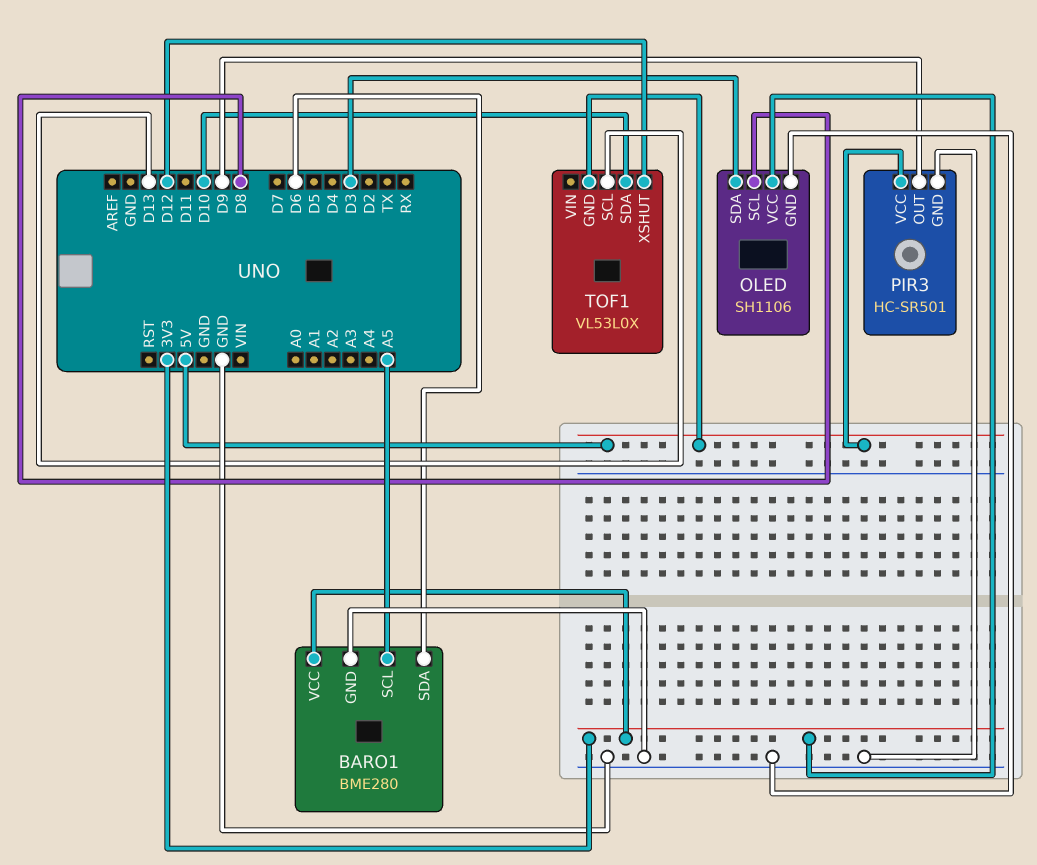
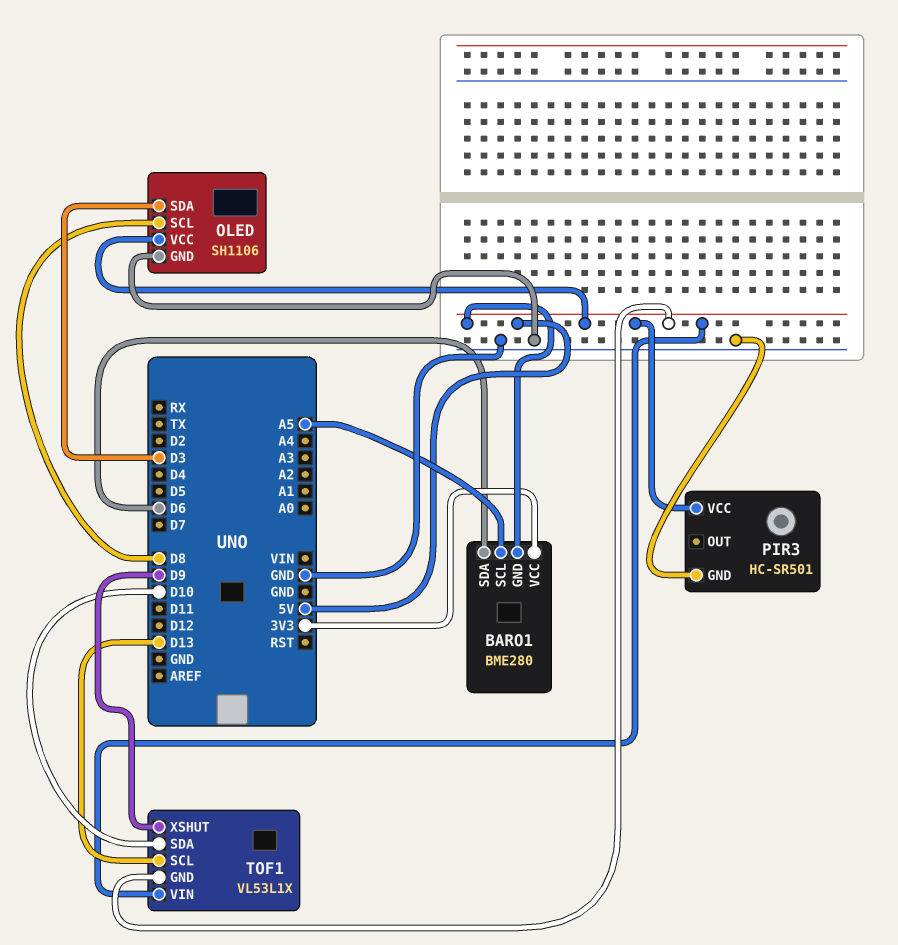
BARO1 pin GND: GND -> 5V
OLED pin VCC: 3V3 -> 5V
PIR3 pin OUT: D9 -> none
TOF1: VL53L0X -> VL53L1X
TOF1 pin VIN: none -> 5V
TOF1 pin XSHUT: D12 -> D9

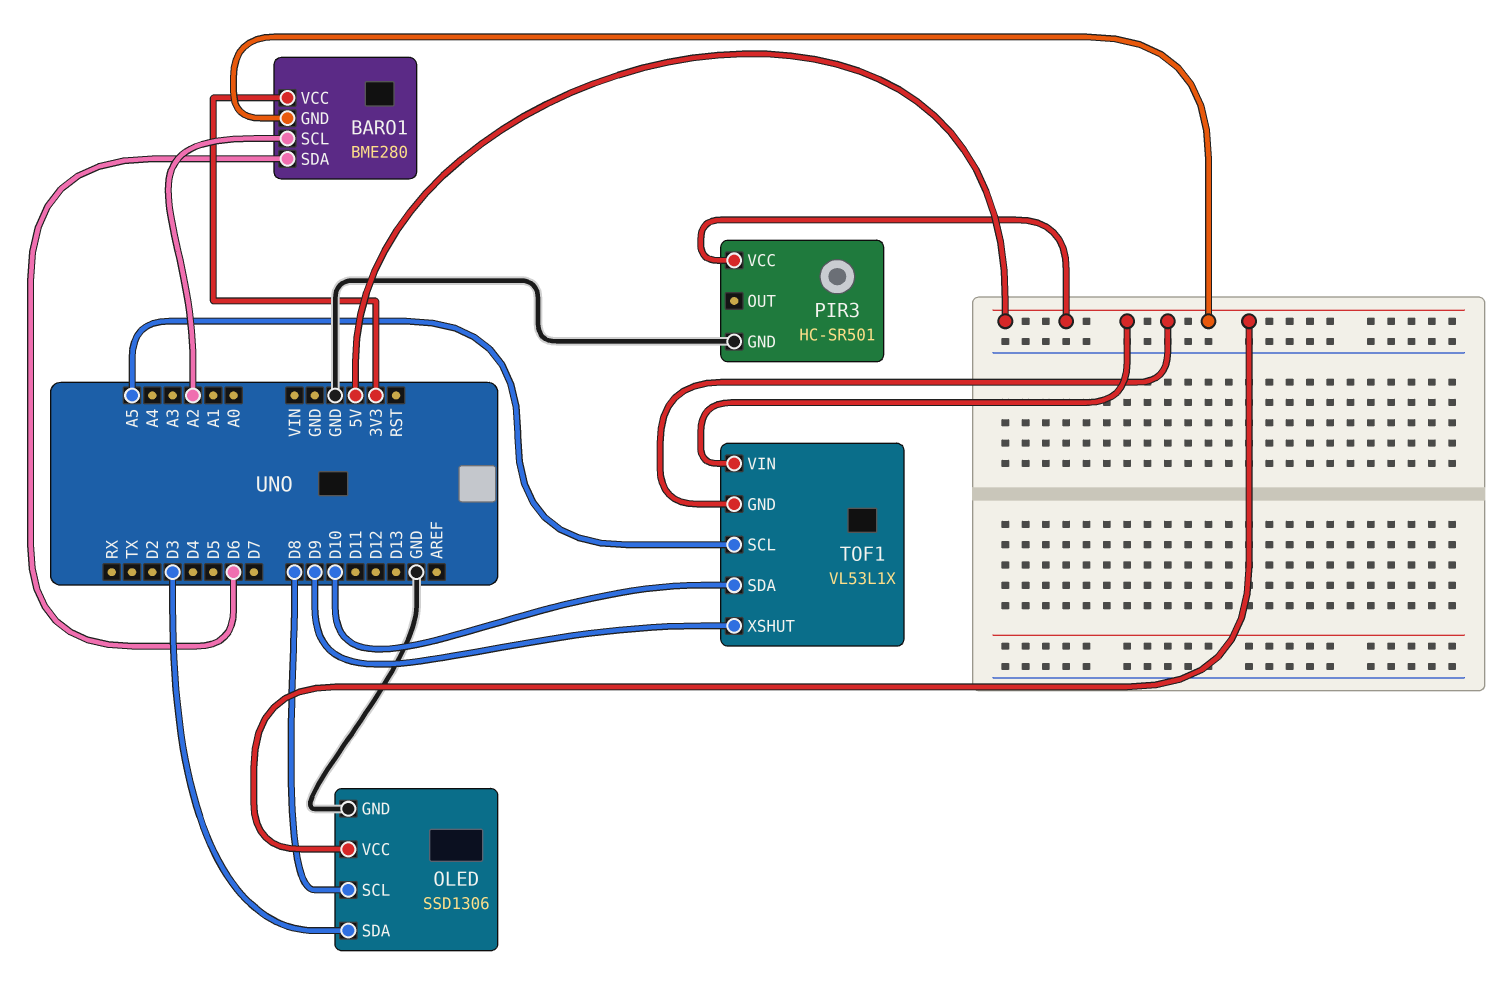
BARO1 pin SCL: A5 -> A2
OLED: SH1106 -> SSD1306
TOF1 pin SCL: D13 -> A5

